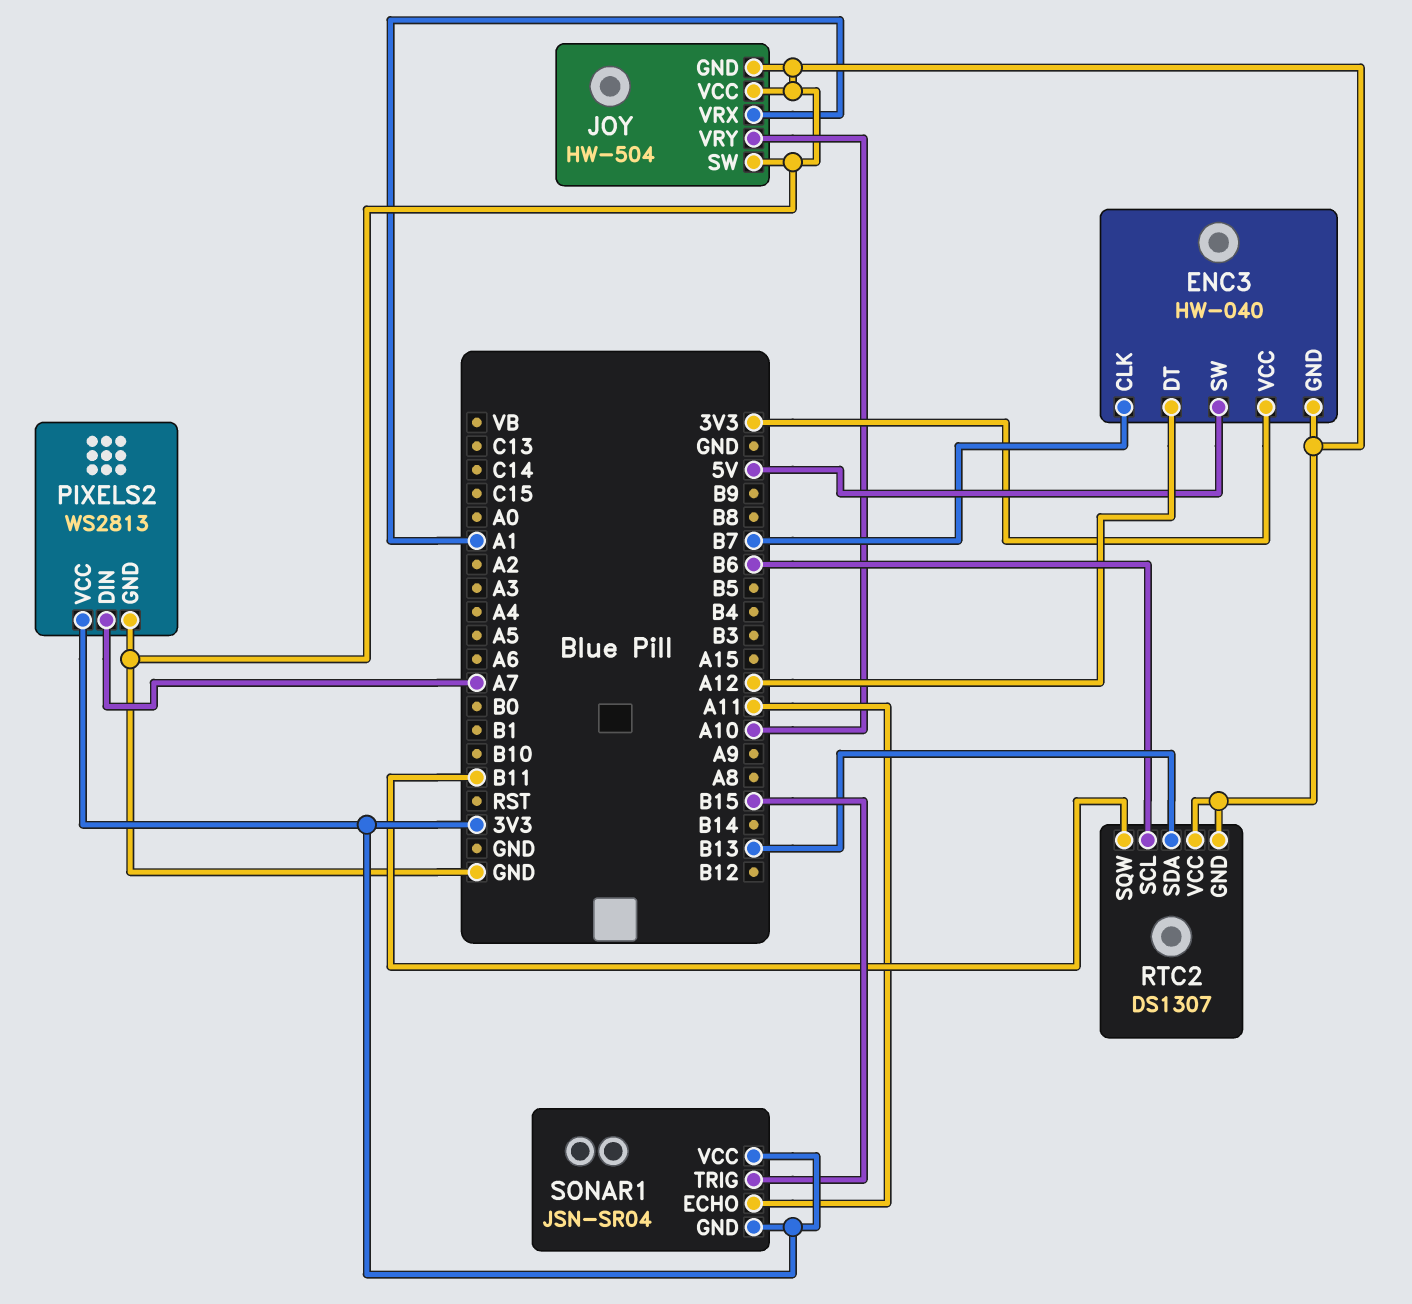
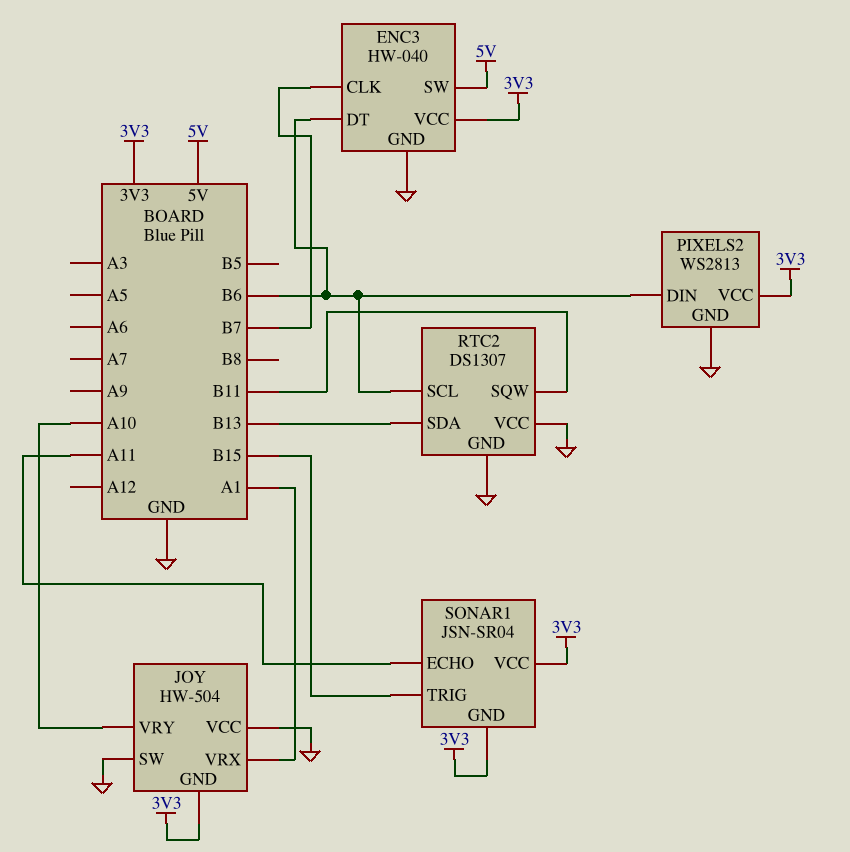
ENC3 pin DT: A12 -> B6
JOY pin GND: GND -> 3V3
PIXELS2 pin DIN: A7 -> B6

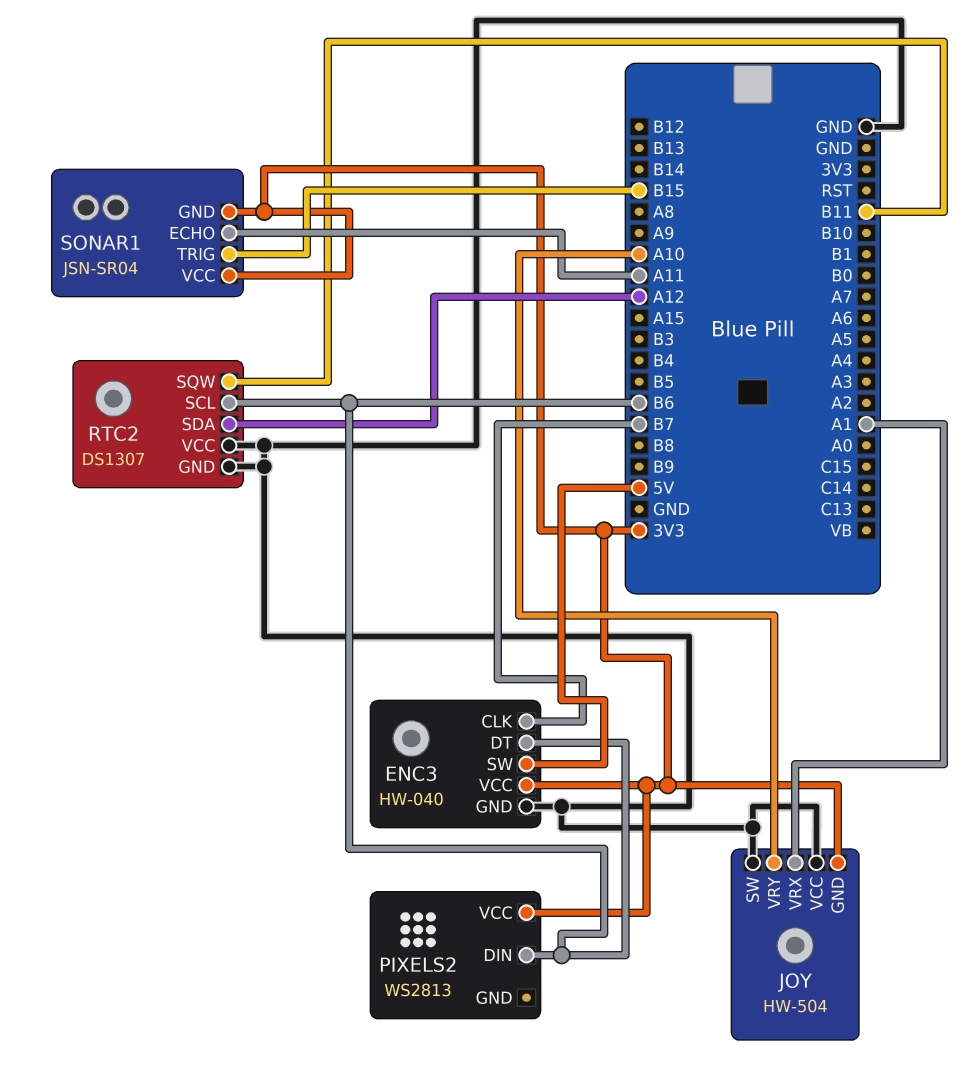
PIXELS2 pin GND: GND -> none
RTC2 pin SDA: B13 -> A12

